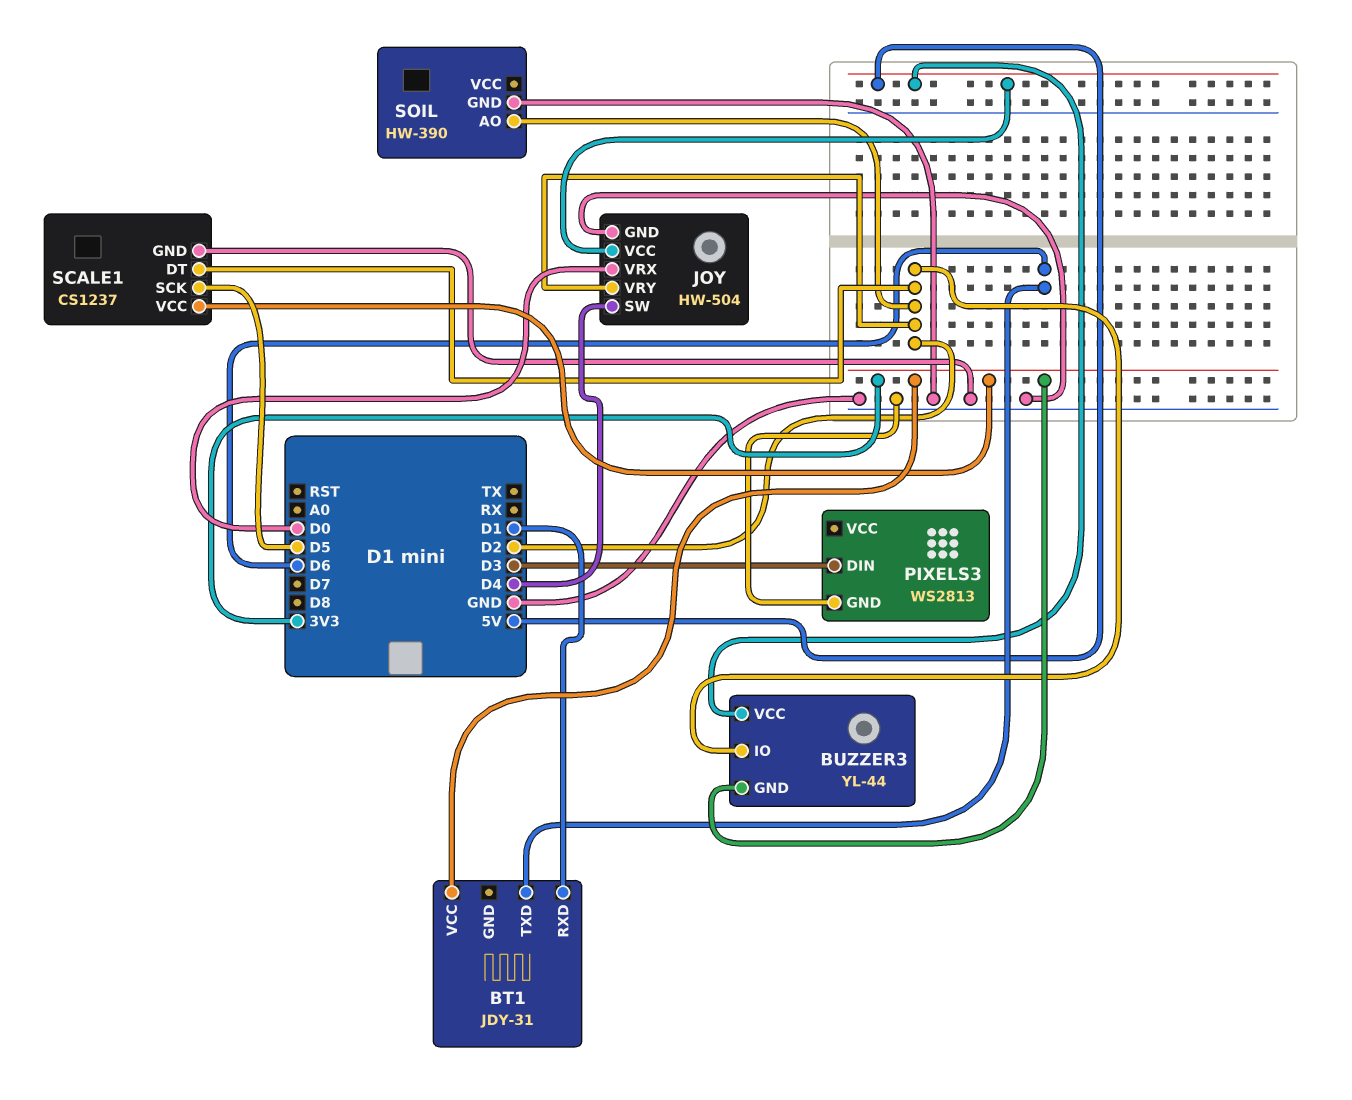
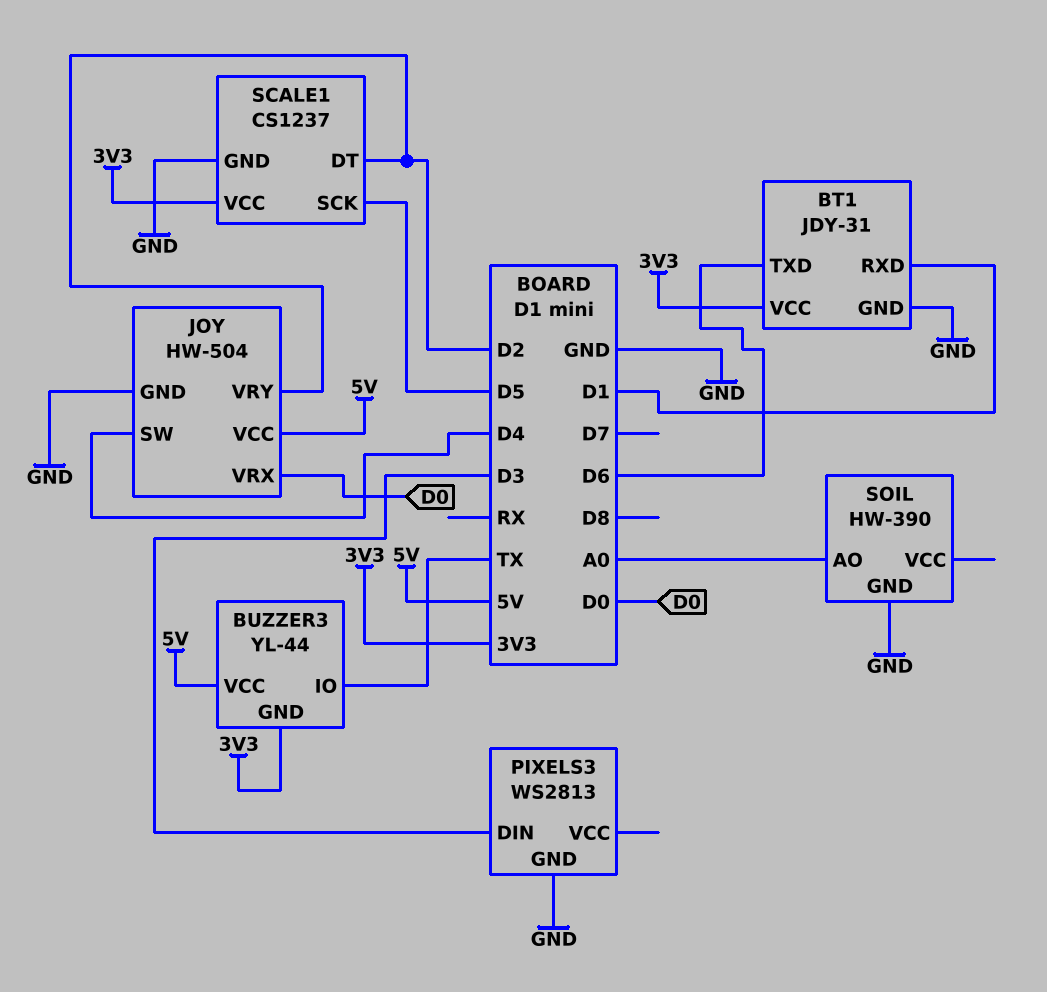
BT1 pin GND: none -> GND
BUZZER3 pin IO: D2 -> TX
SOIL pin AO: D2 -> A0

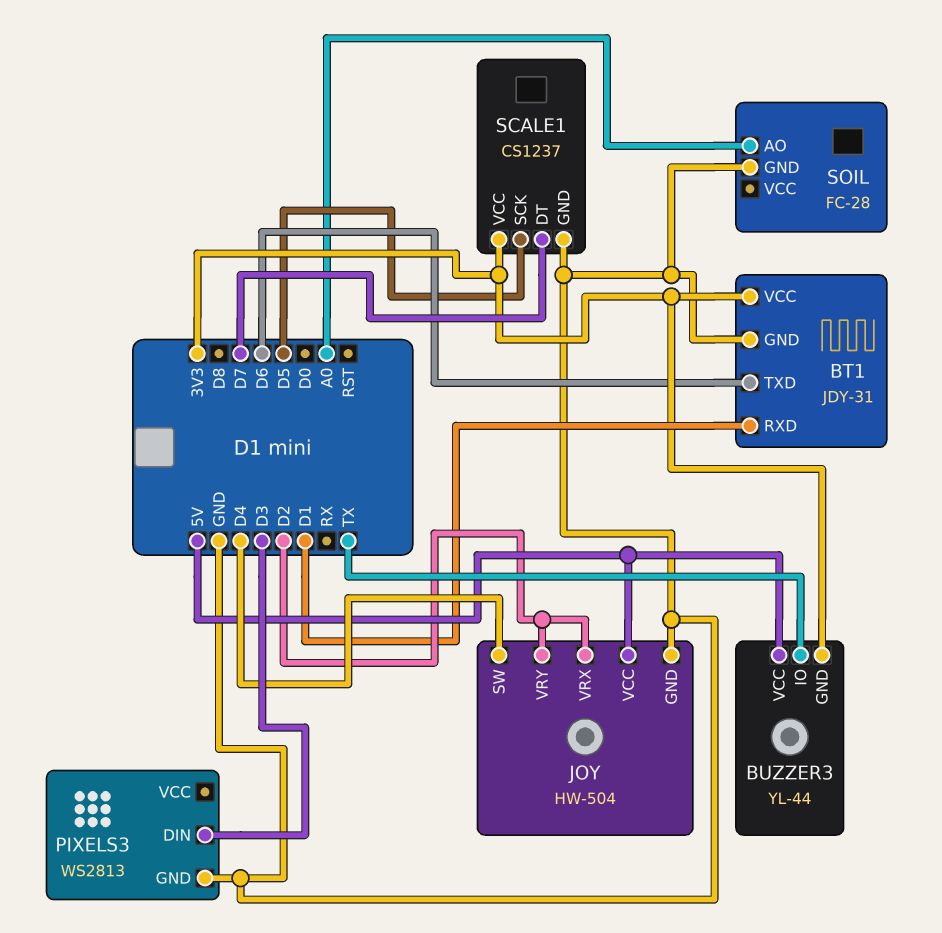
JOY pin VRX: D0 -> D2
SCALE1 pin DT: D2 -> D7
SOIL: HW-390 -> FC-28

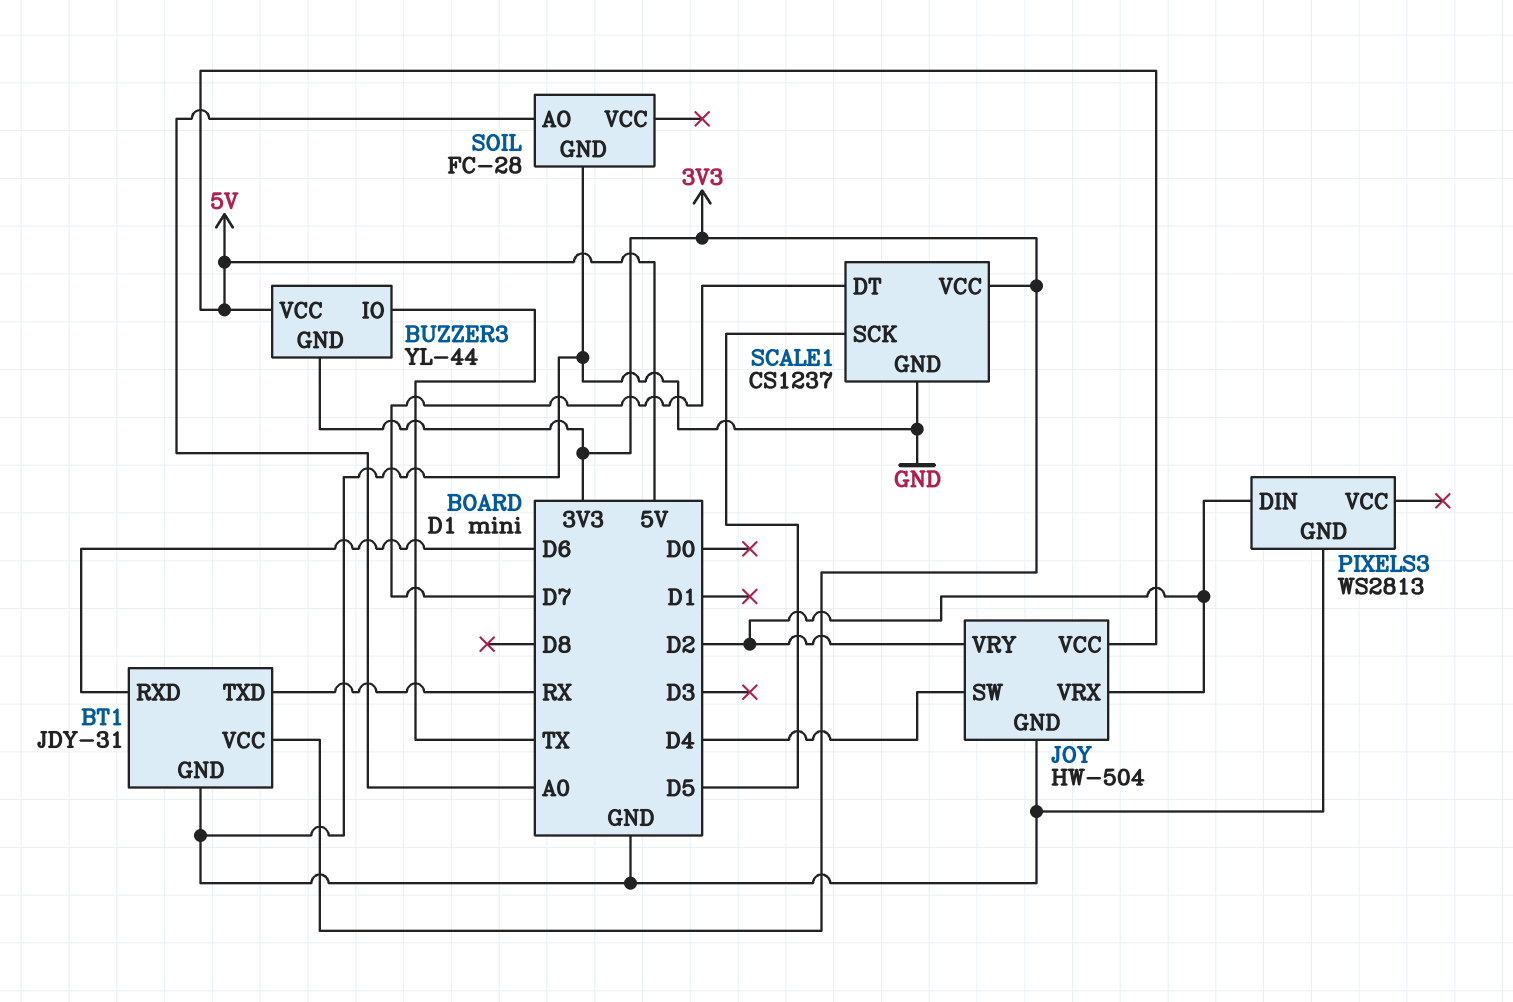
BT1 pin RXD: D1 -> D6
BT1 pin TXD: D6 -> RX
PIXELS3 pin DIN: D3 -> D2

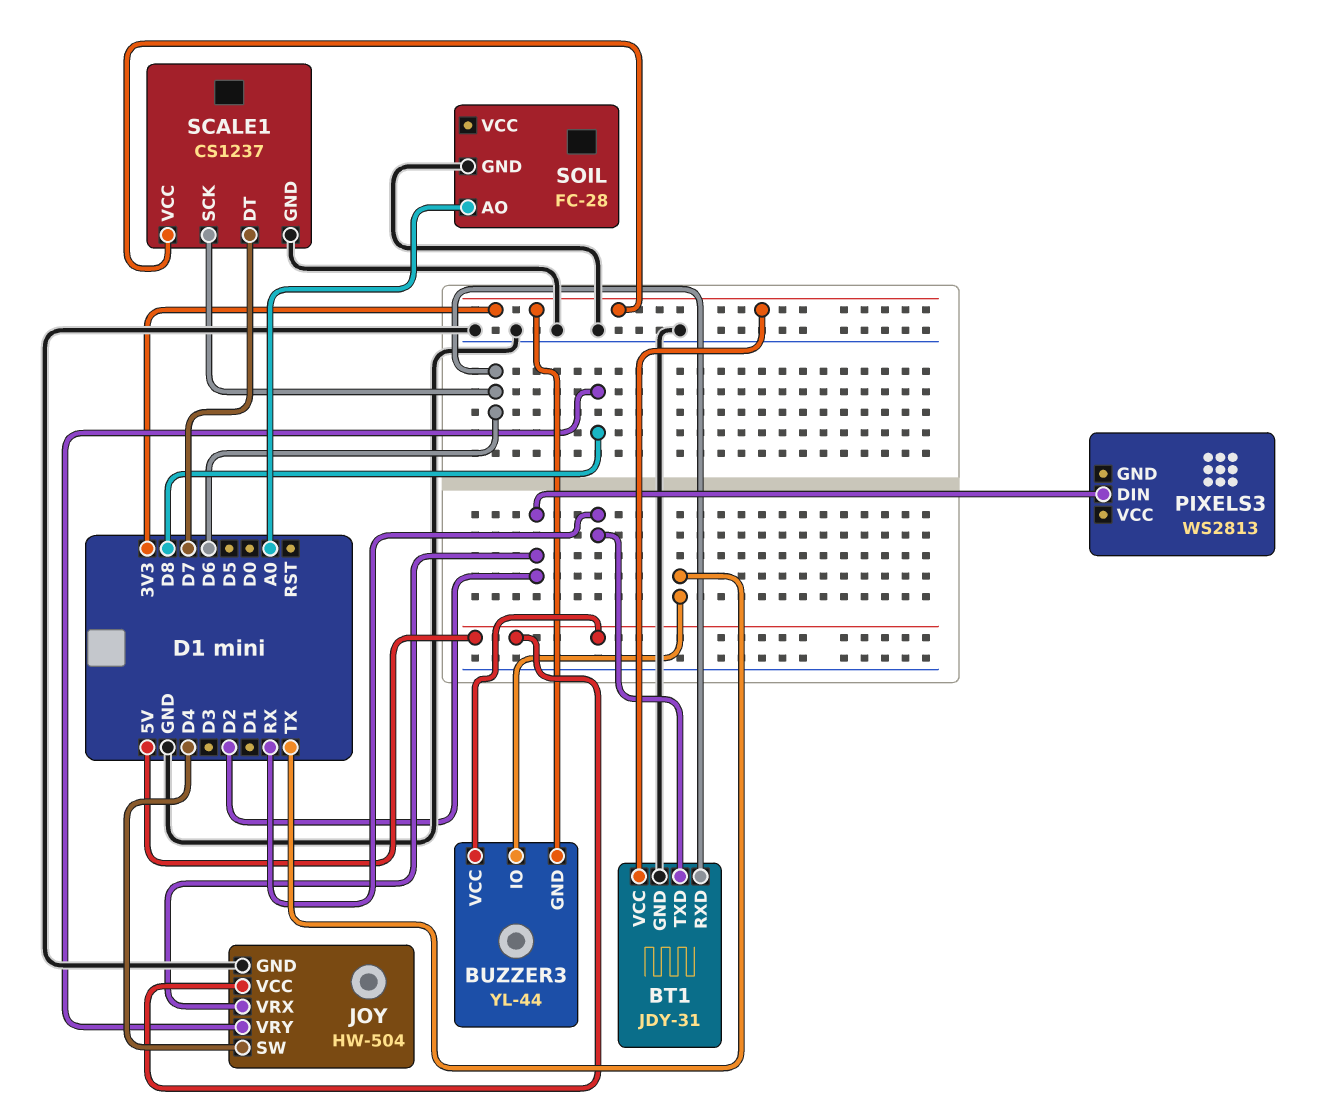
JOY pin VRY: D2 -> D8
PIXELS3 pin GND: GND -> none
SCALE1 pin SCK: D5 -> D6

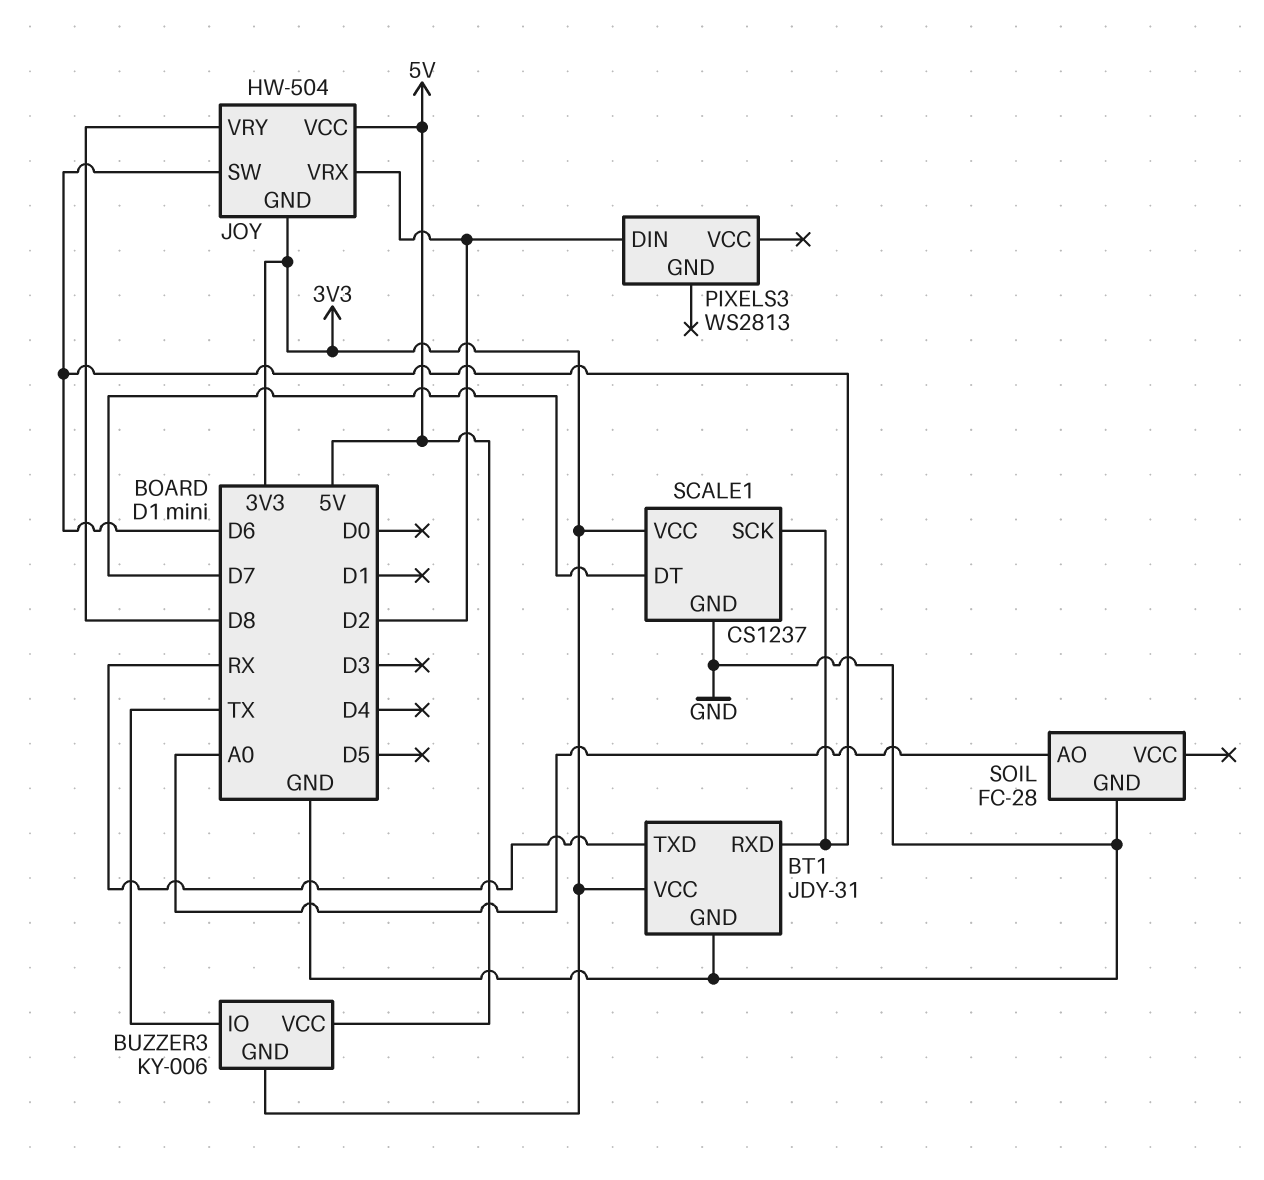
BUZZER3: YL-44 -> KY-006
JOY pin GND: GND -> 3V3
JOY pin SW: D4 -> D6

